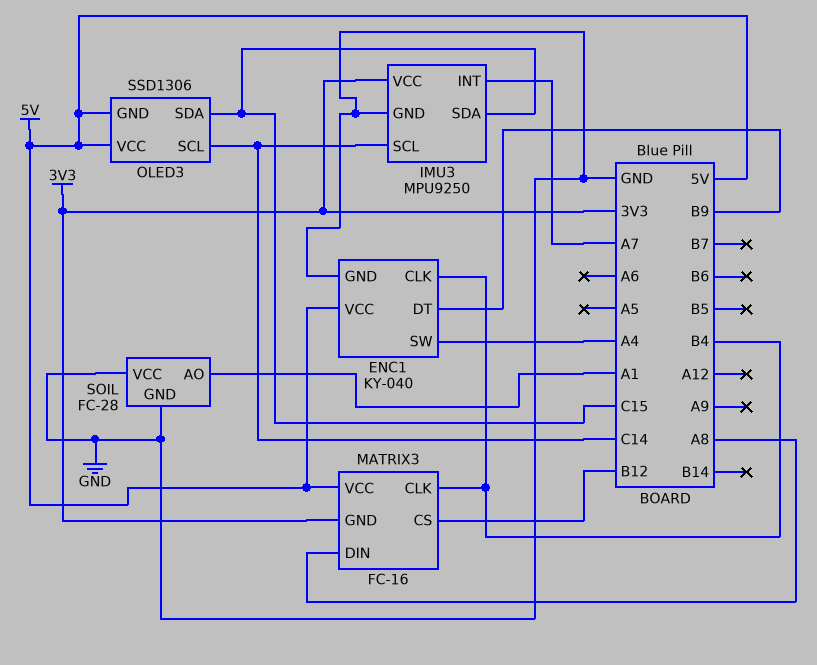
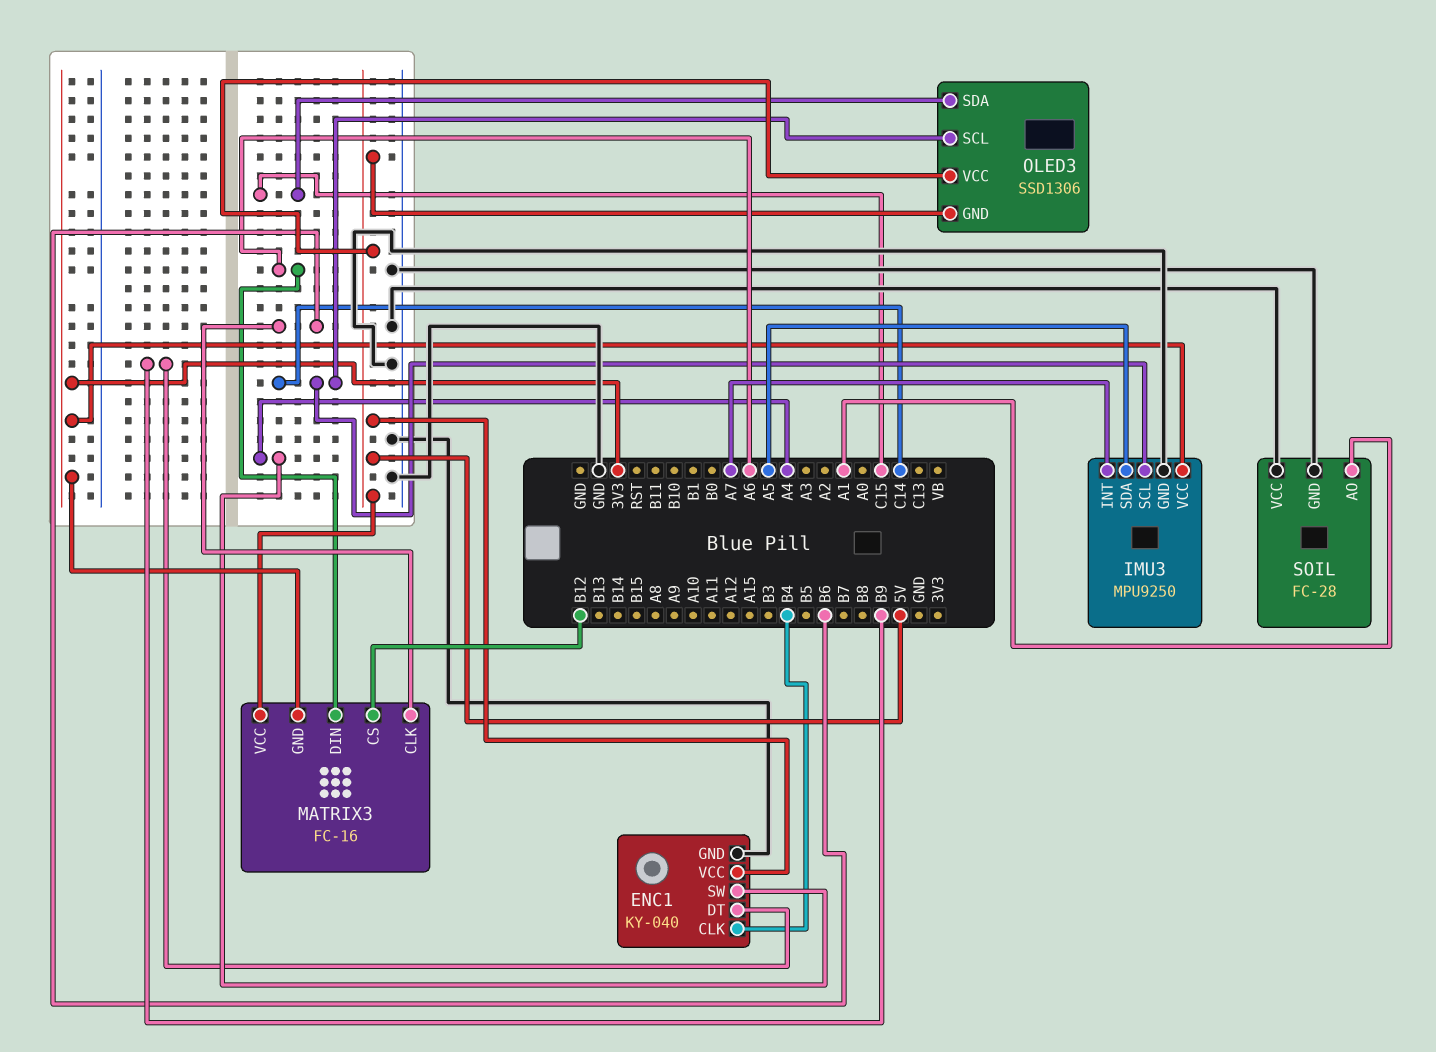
IMU3 pin SDA: C15 -> A5
MATRIX3 pin CLK: B4 -> B6
MATRIX3 pin DIN: A8 -> A6

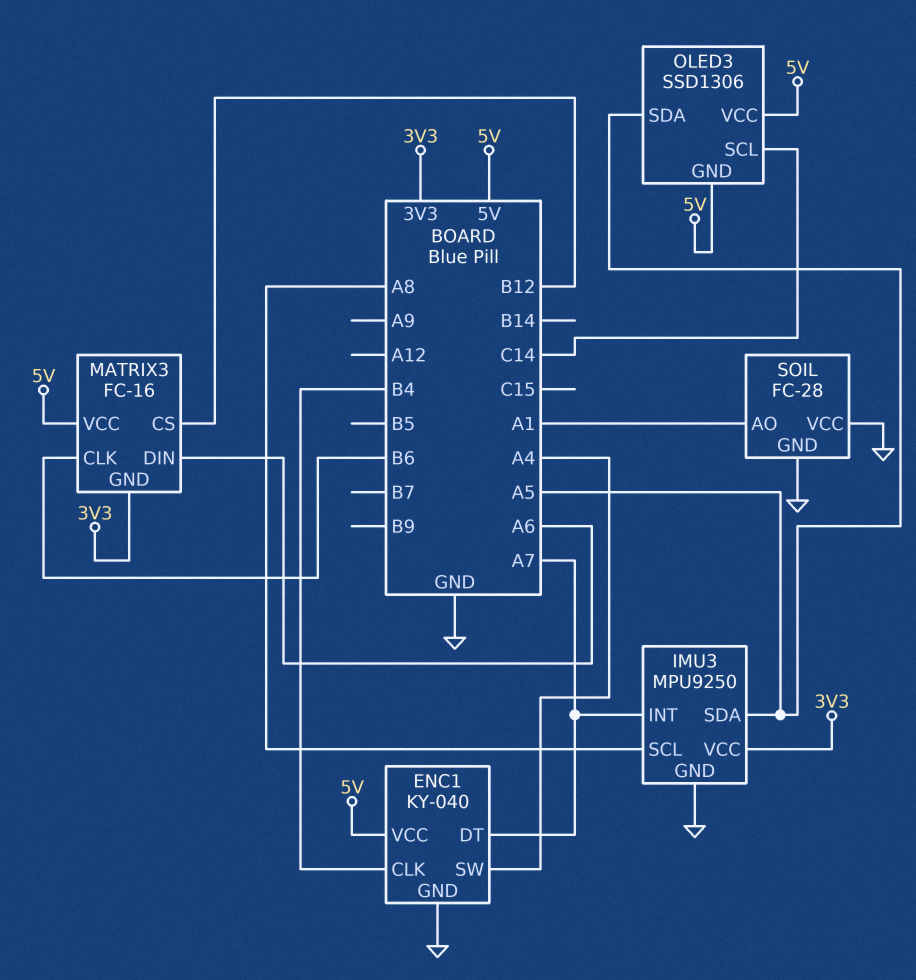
ENC1 pin DT: B9 -> A7
IMU3 pin SCL: C14 -> A8
OLED3 pin SDA: C15 -> A5

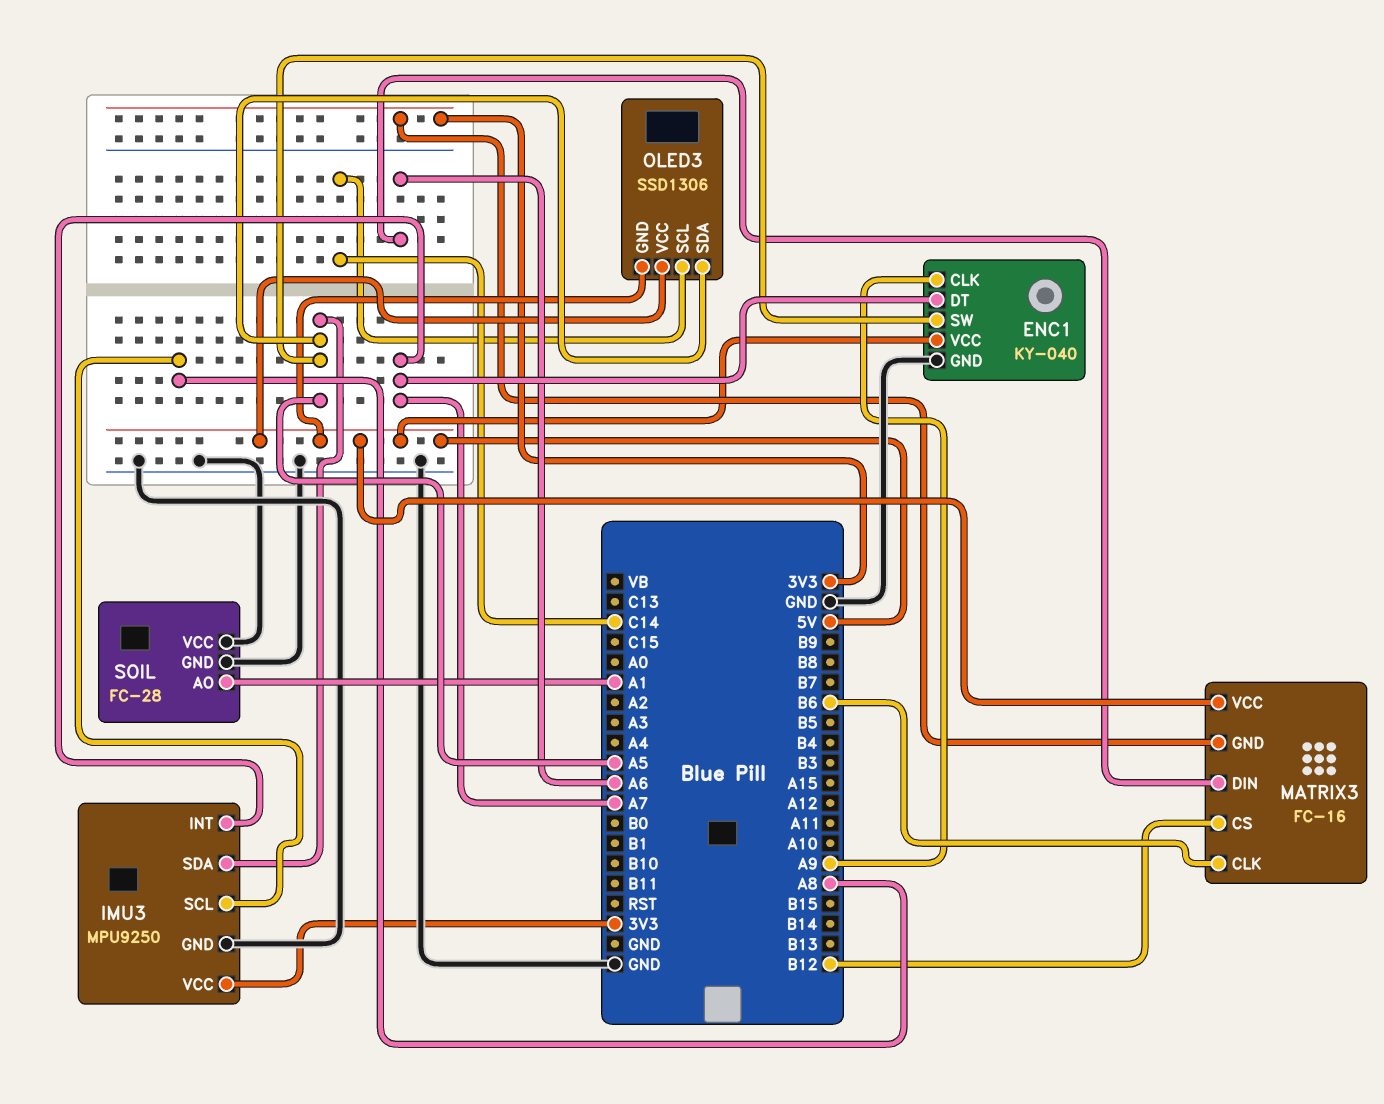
ENC1 pin CLK: B4 -> A9
ENC1 pin SW: A4 -> A5

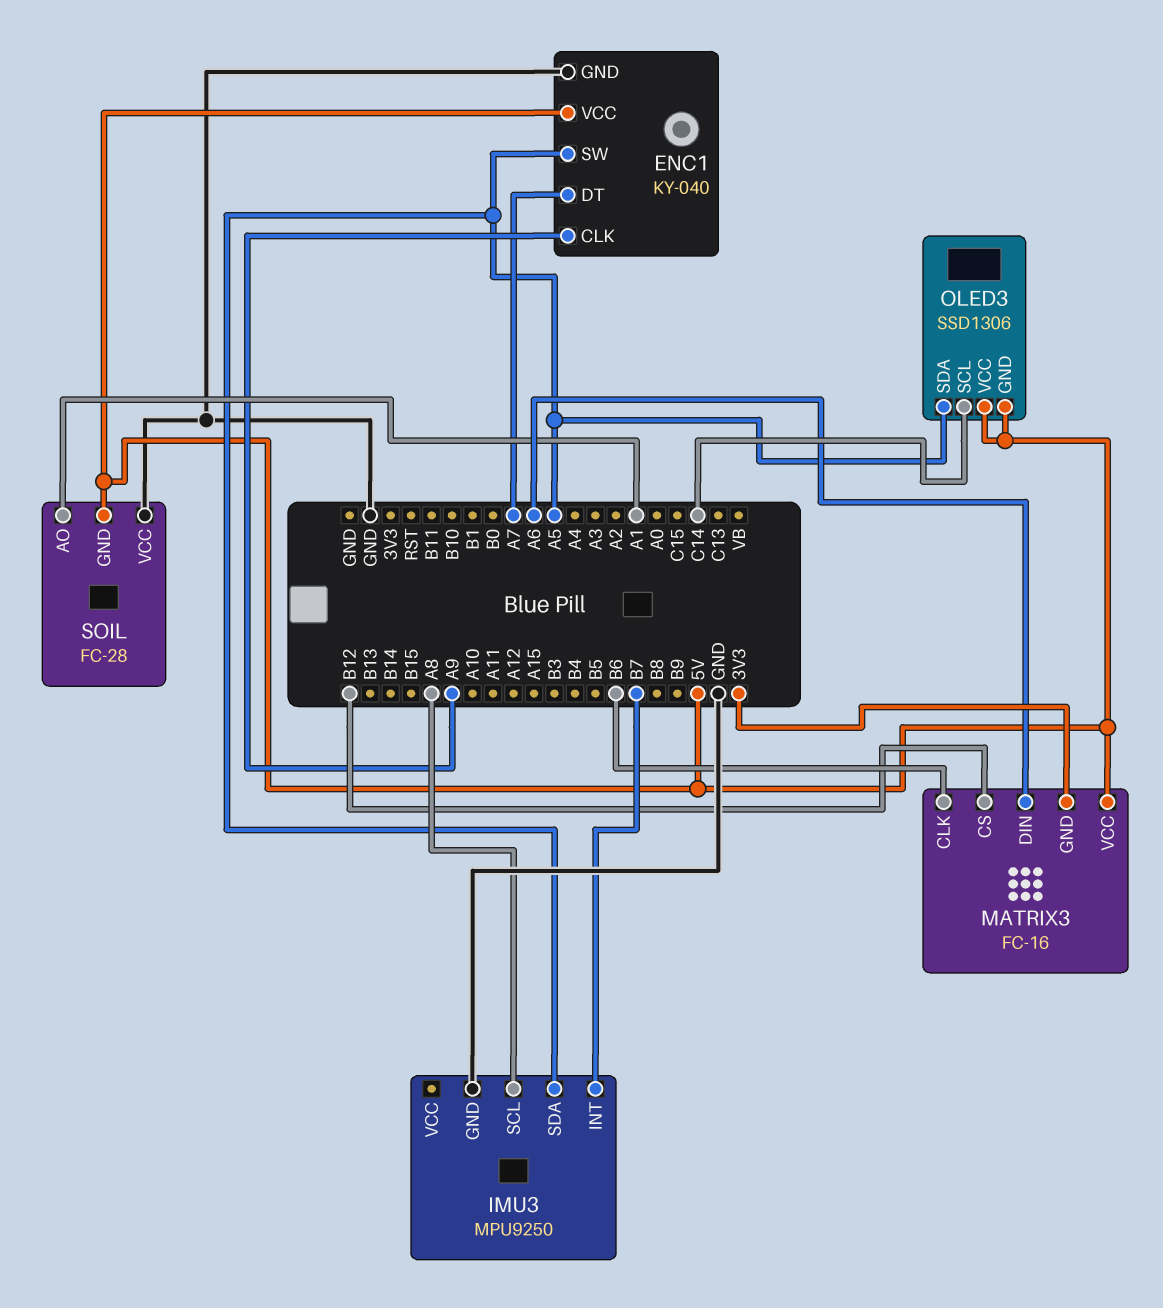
IMU3 pin INT: A7 -> B7
IMU3 pin VCC: 3V3 -> none
SOIL pin GND: GND -> 5V

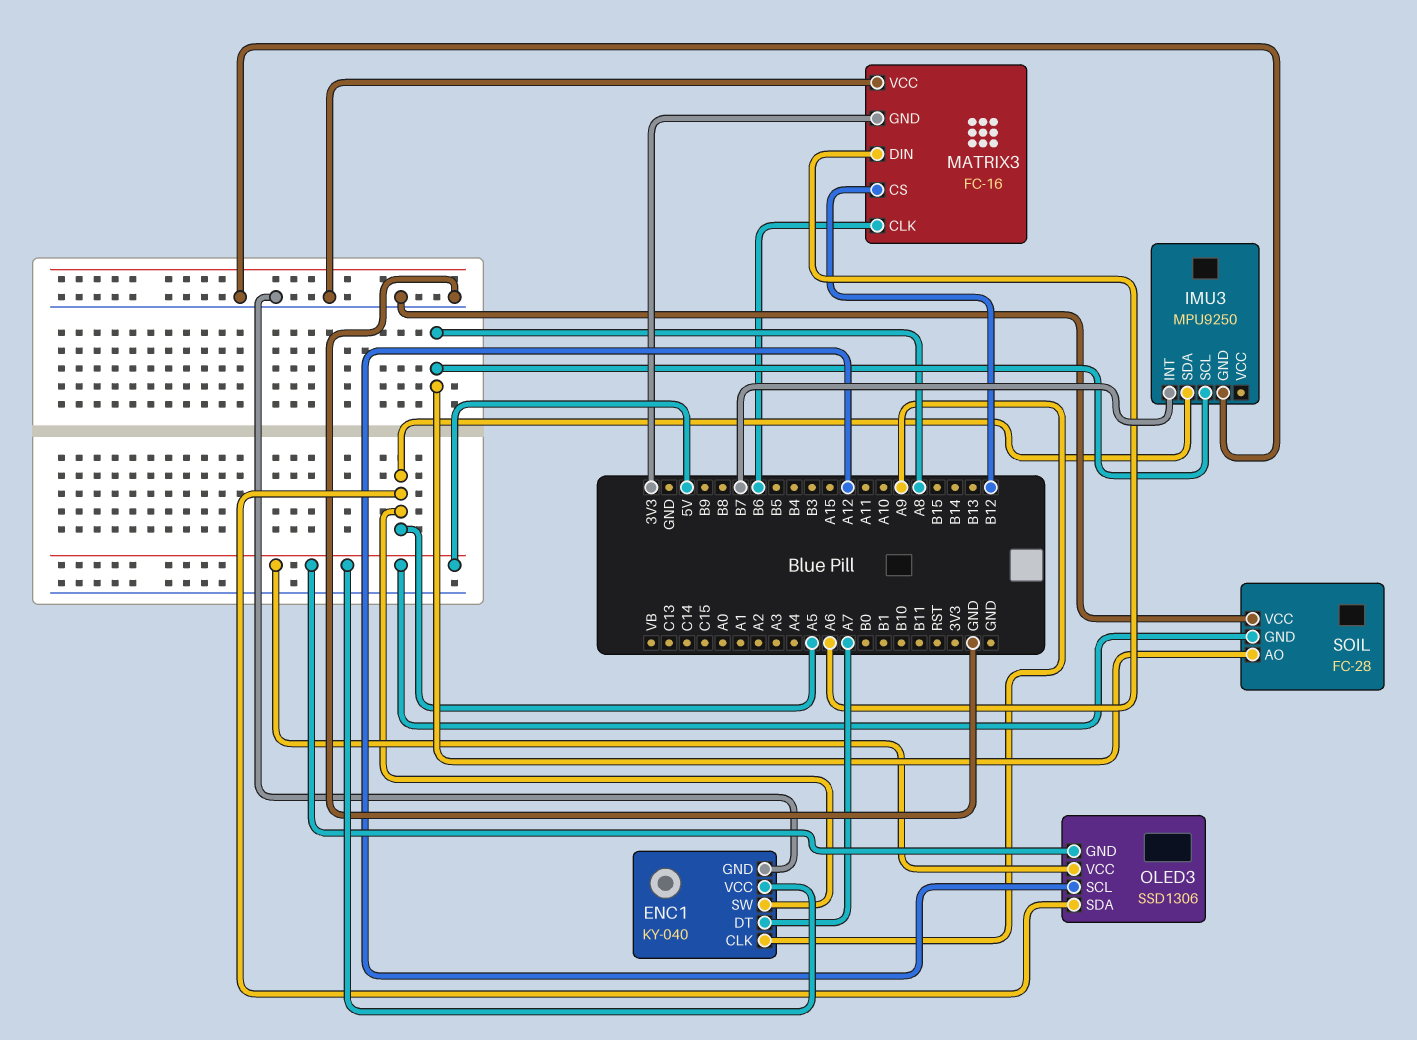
MATRIX3 pin VCC: 5V -> GND
OLED3 pin SCL: C14 -> A12
SOIL pin AO: A1 -> A8

